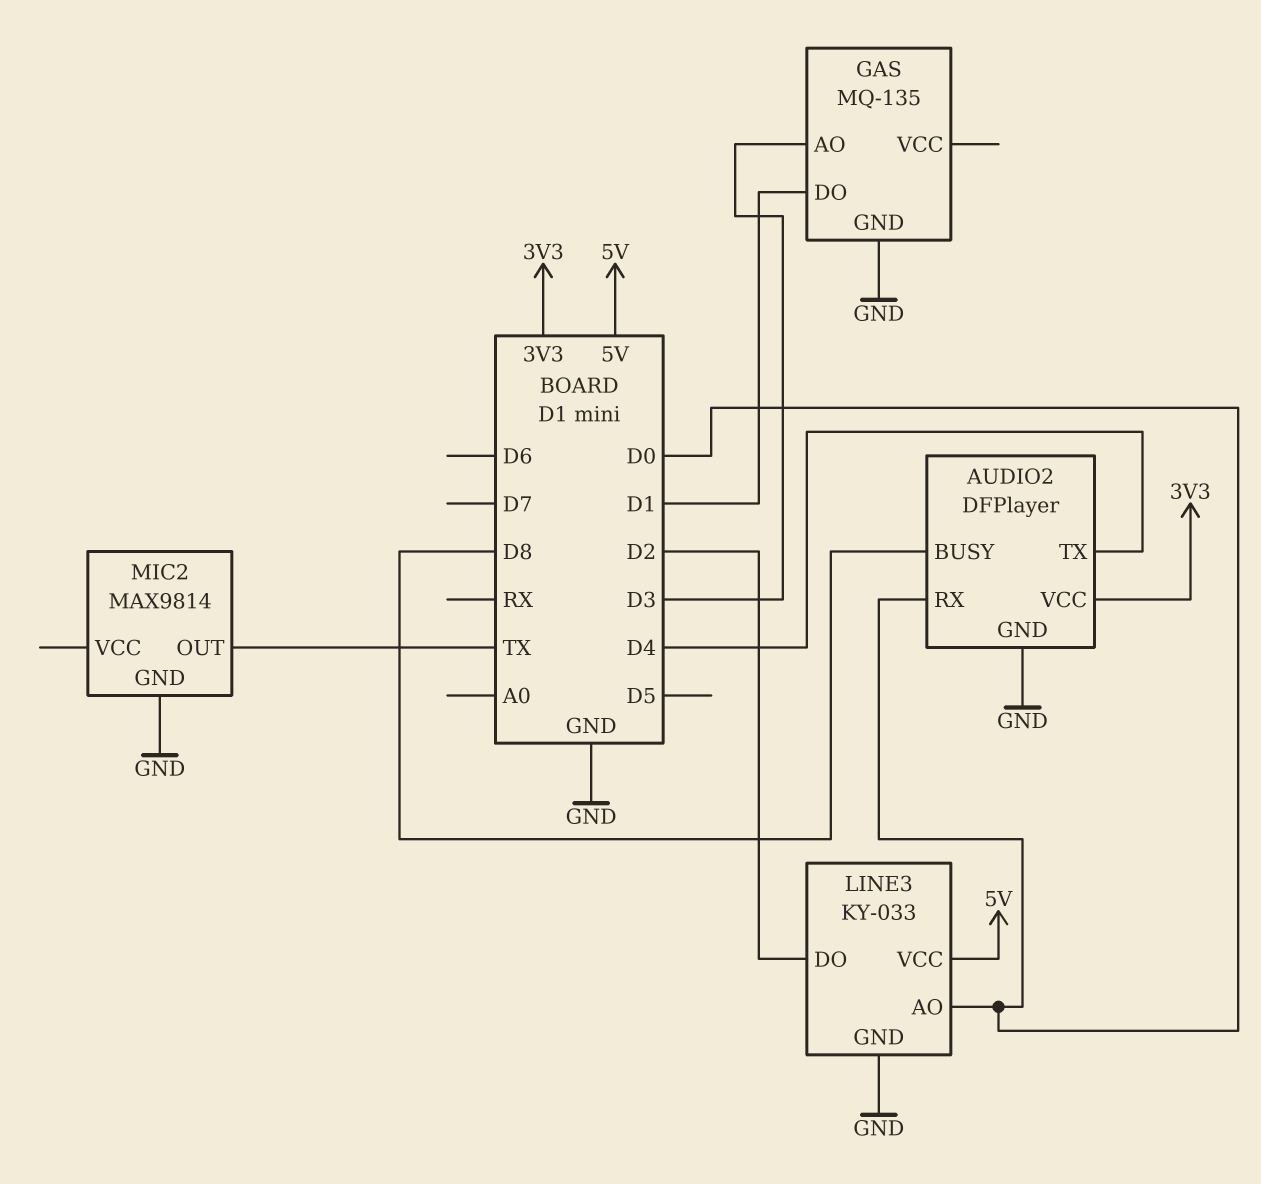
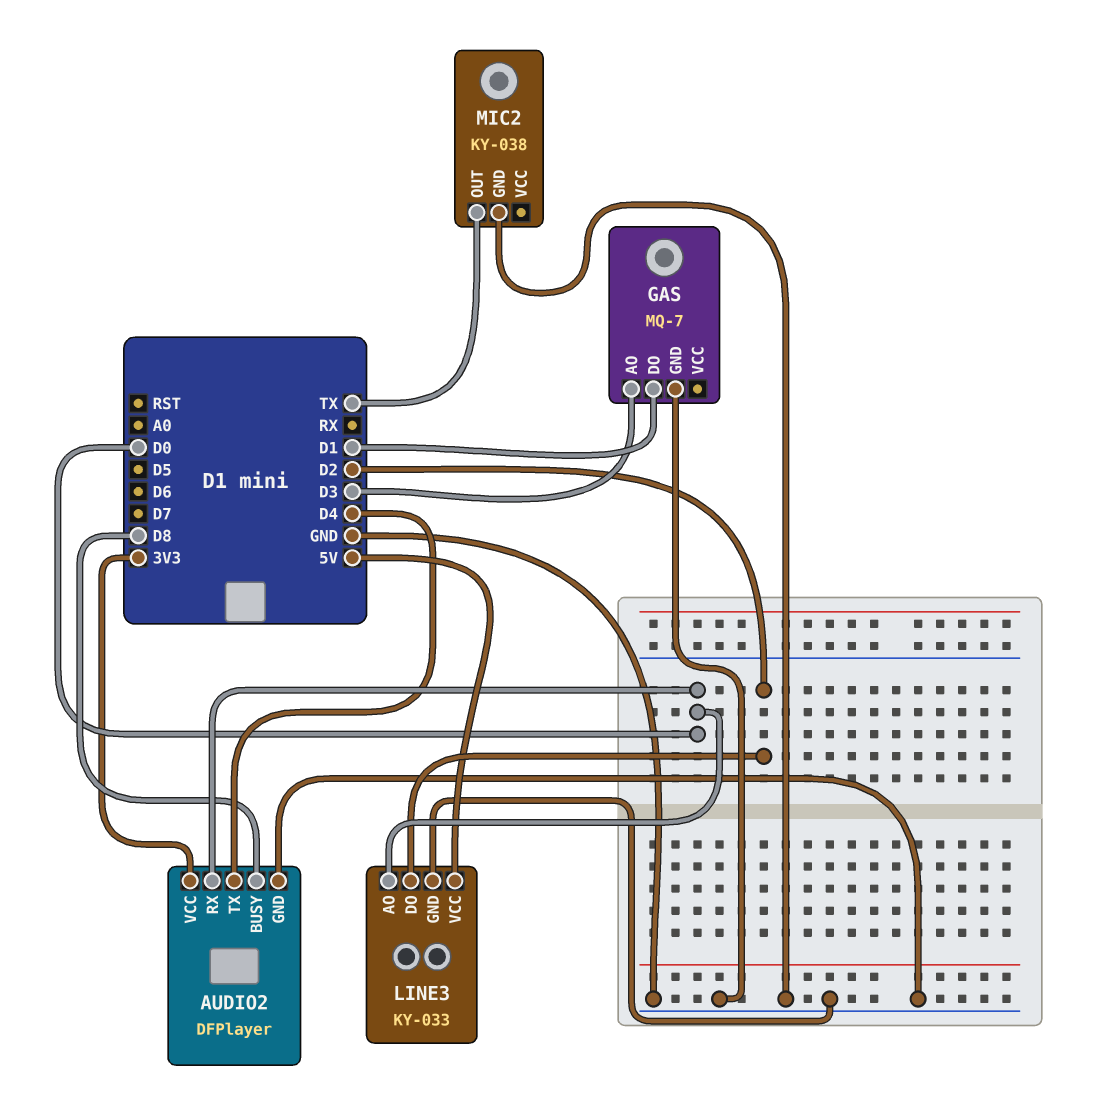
GAS: MQ-135 -> MQ-7
MIC2: MAX9814 -> KY-038

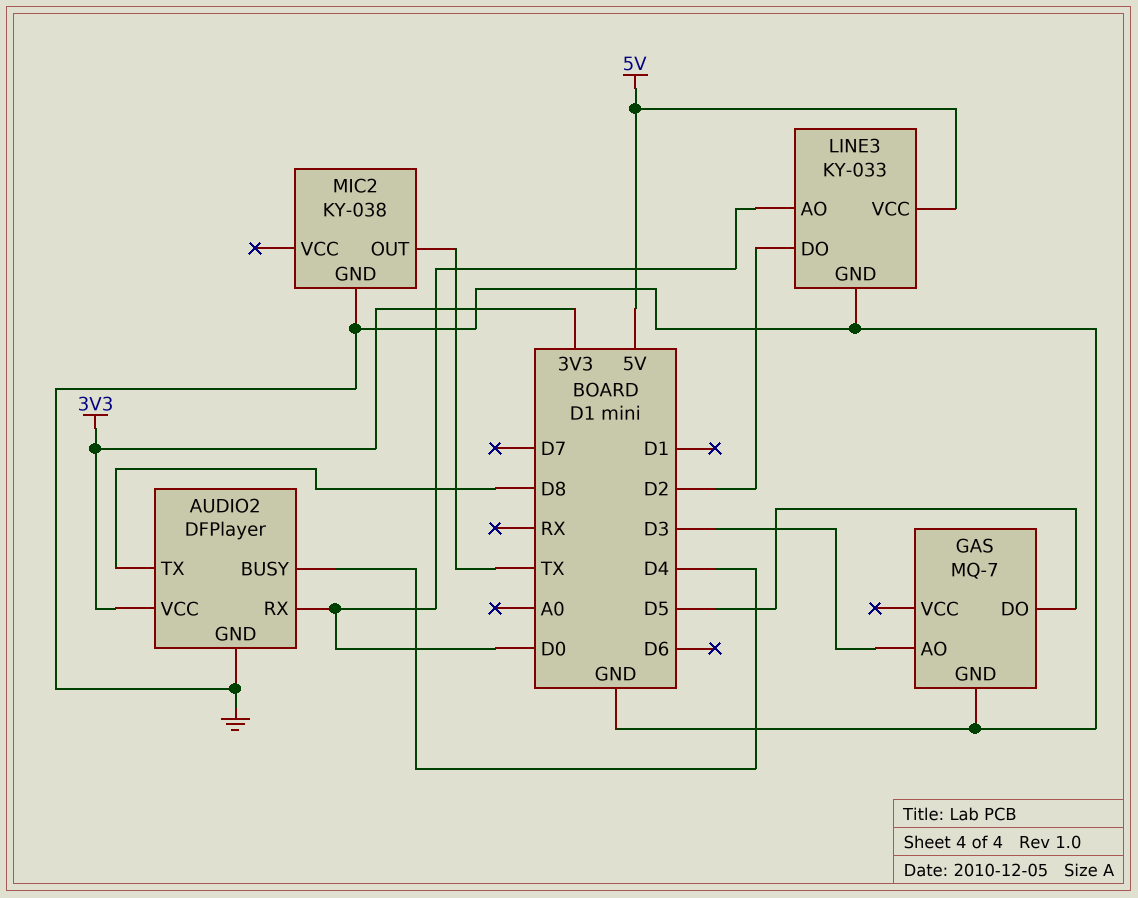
AUDIO2 pin BUSY: D8 -> D4
AUDIO2 pin TX: D4 -> D8
GAS pin DO: D1 -> D5

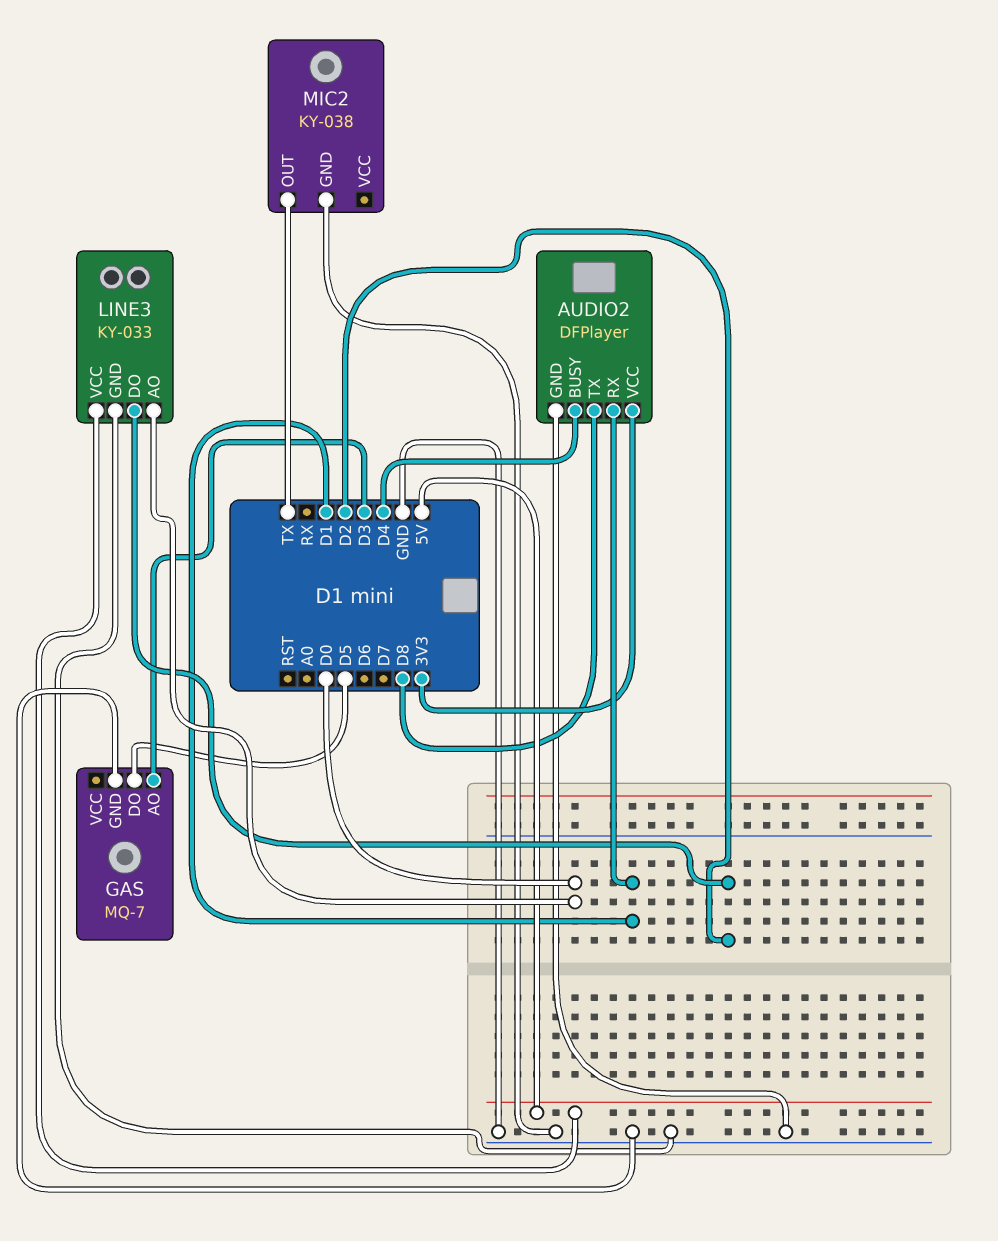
AUDIO2 pin RX: D0 -> D1

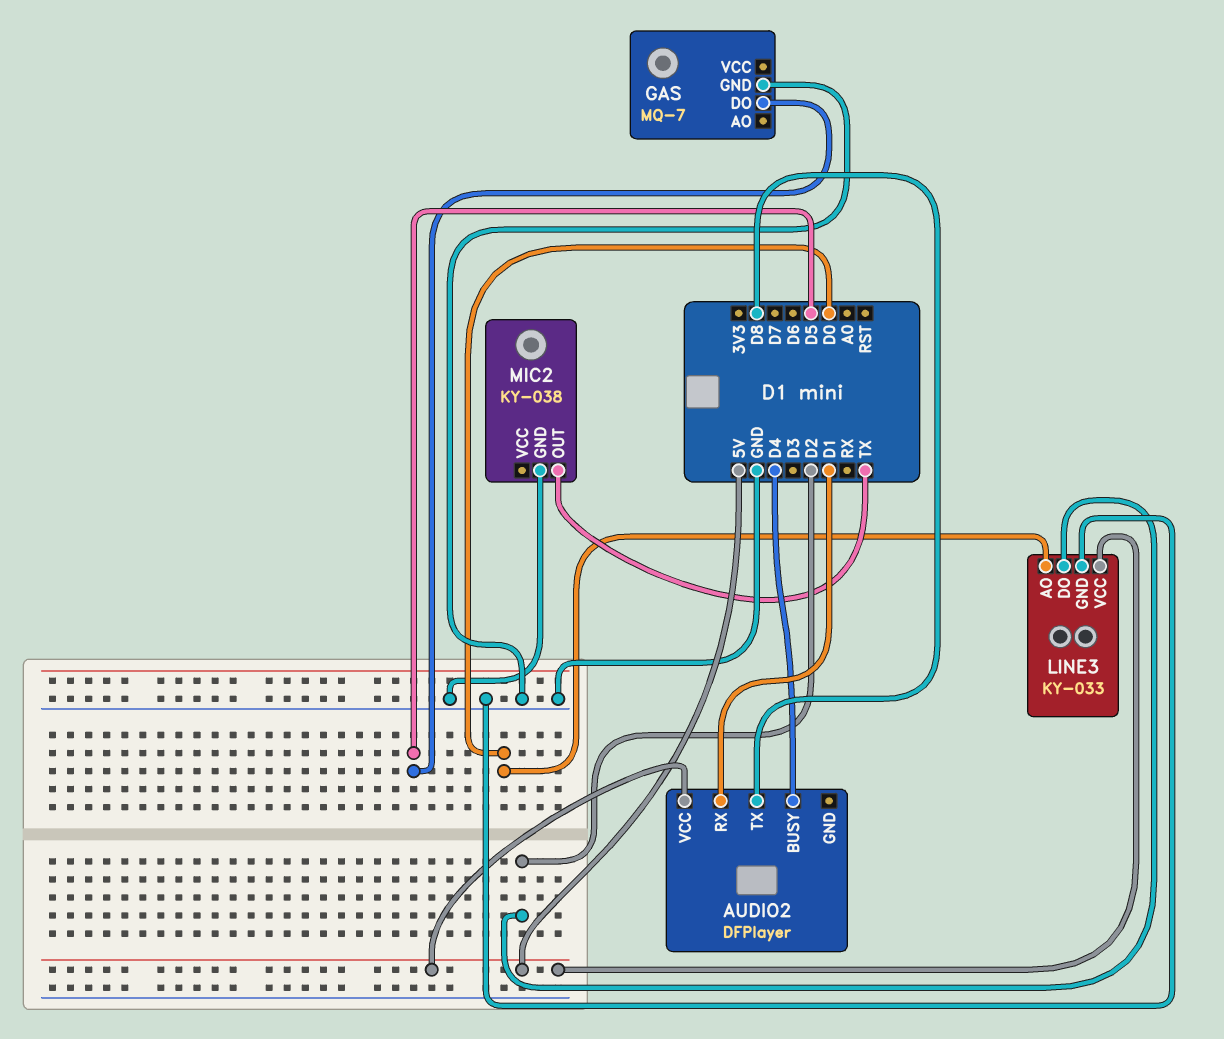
AUDIO2 pin GND: GND -> none
AUDIO2 pin VCC: 3V3 -> 5V
GAS pin AO: D3 -> none

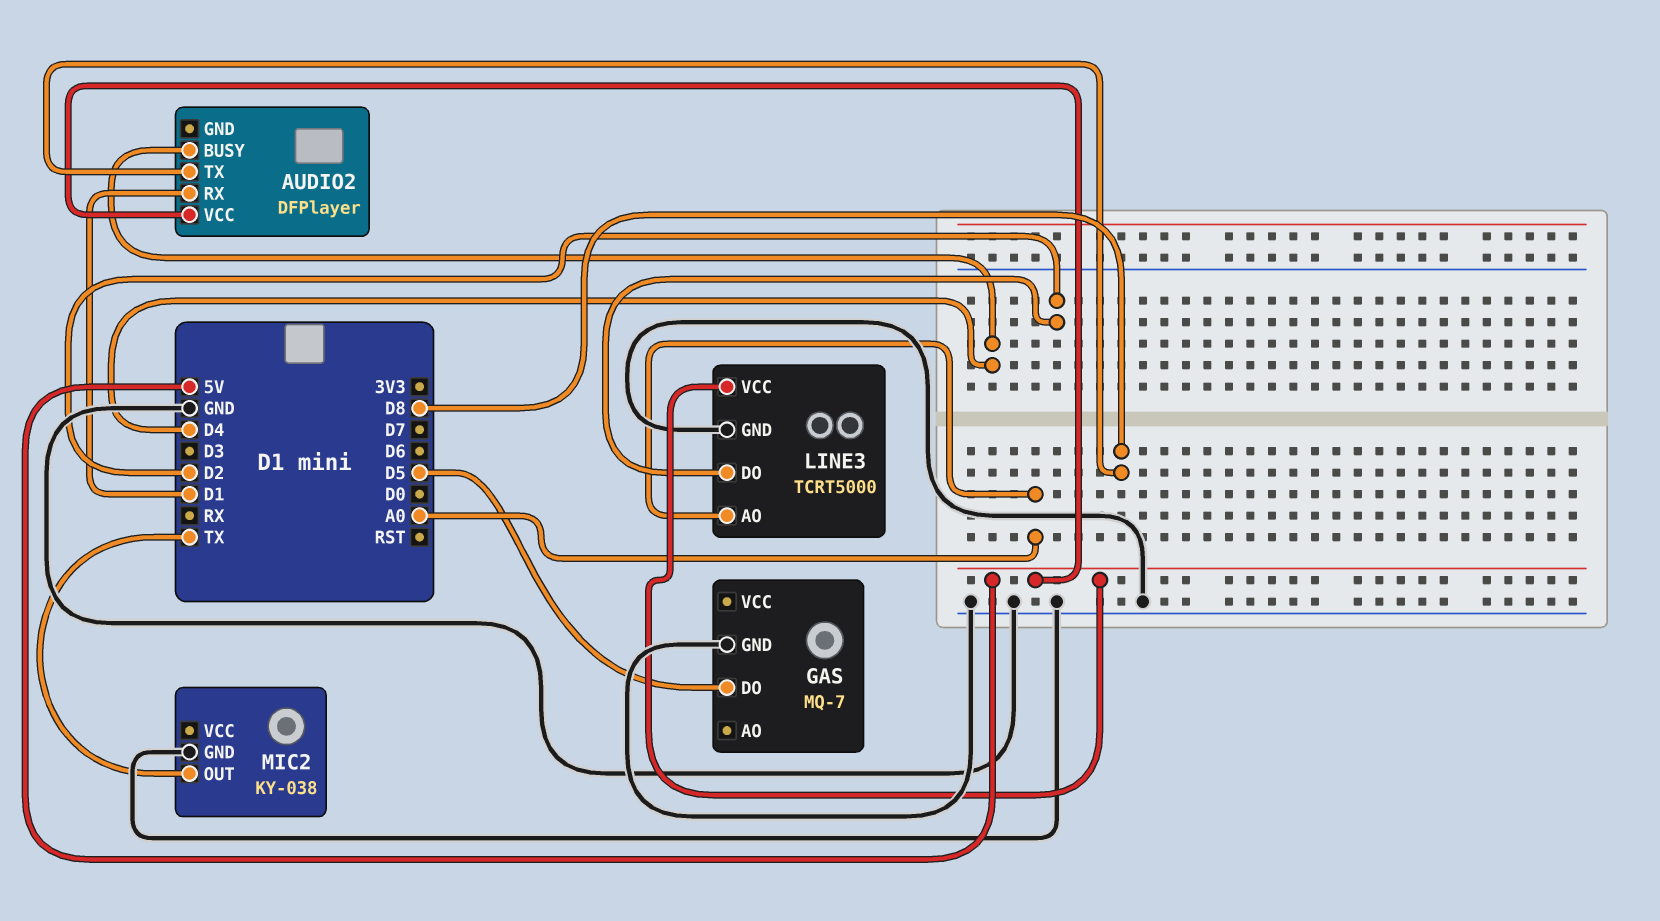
LINE3: KY-033 -> TCRT5000
LINE3 pin AO: D0 -> A0

